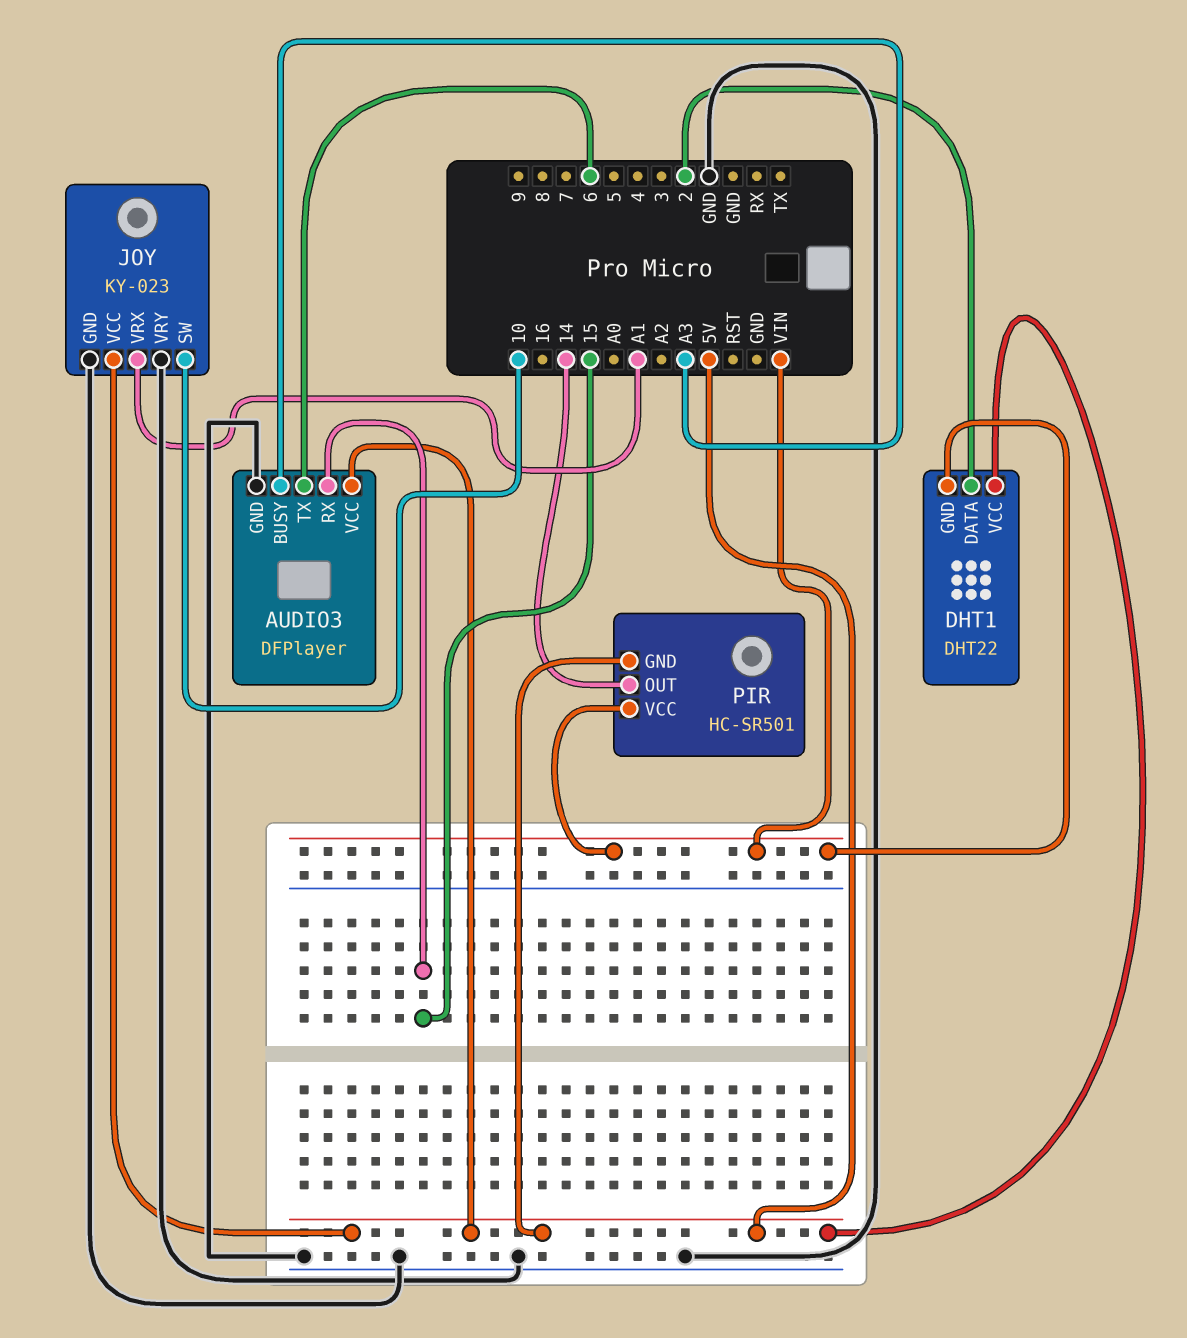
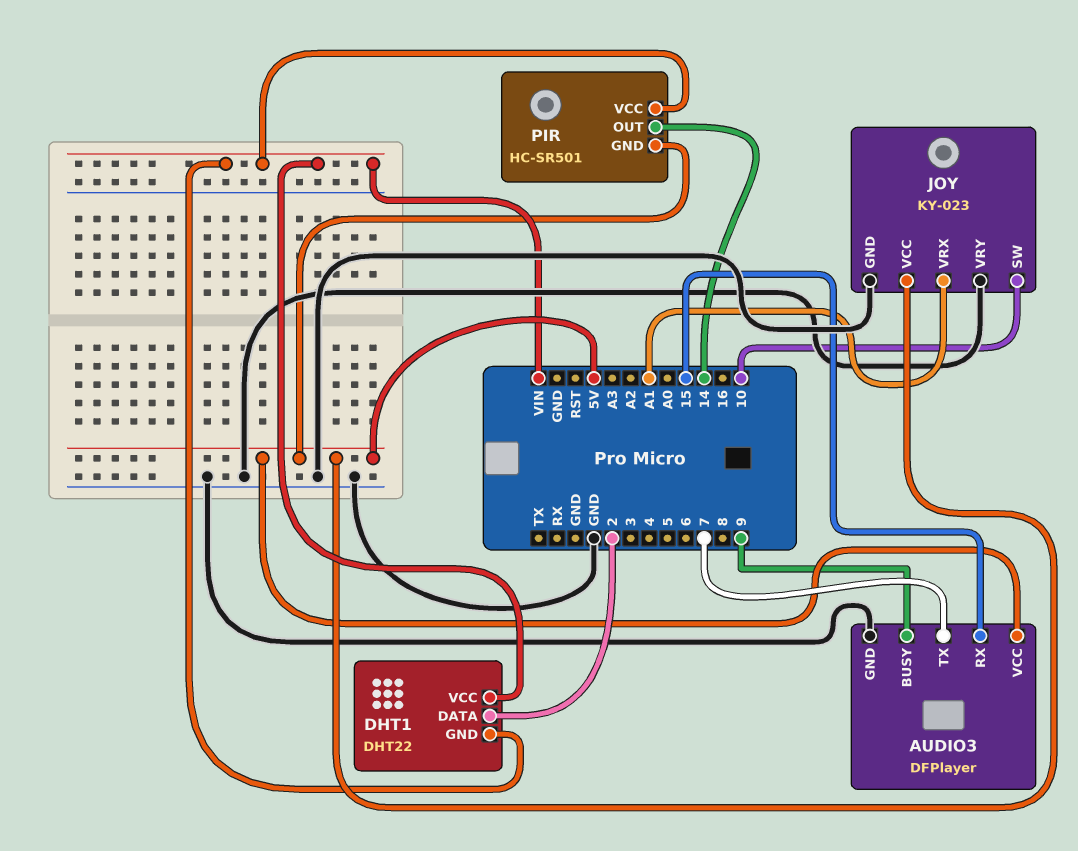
AUDIO3 pin BUSY: A3 -> 9
AUDIO3 pin TX: 6 -> 7
DHT1 pin VCC: 5V -> VIN

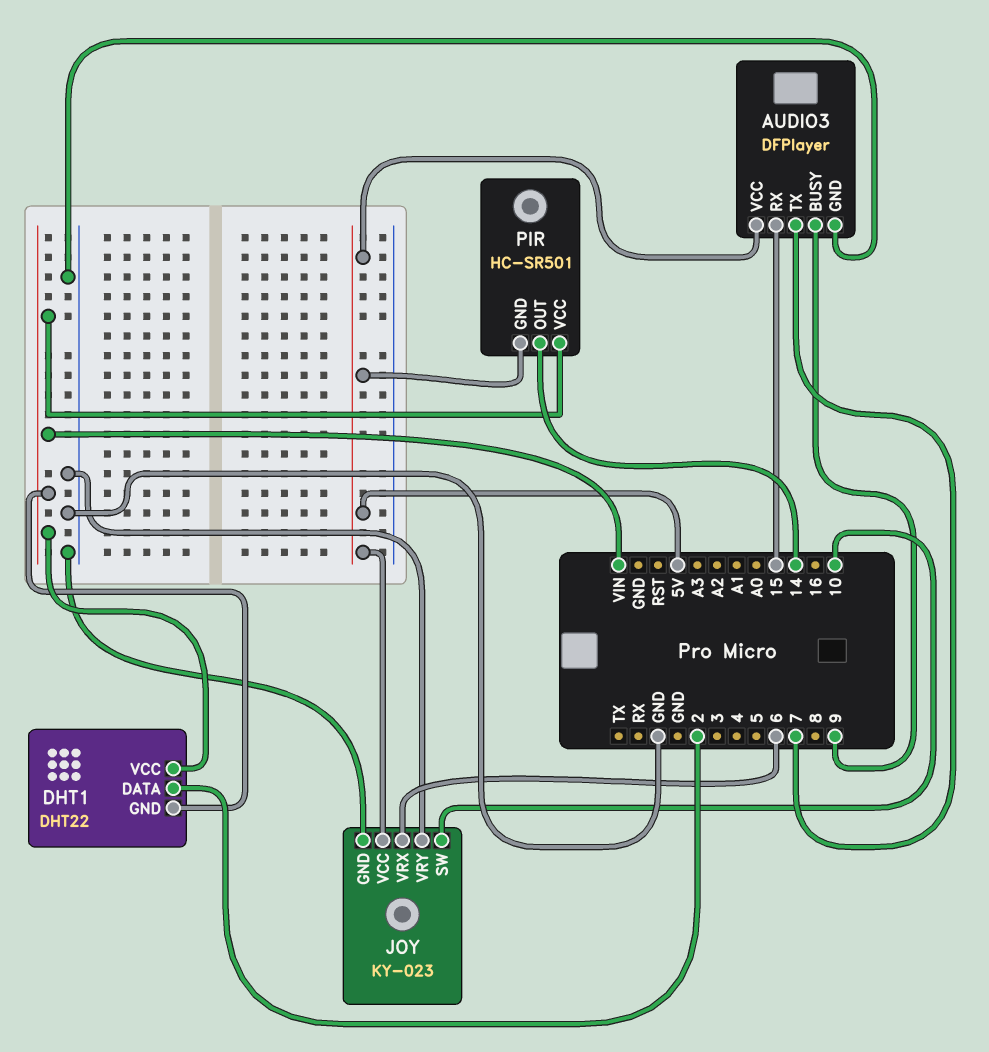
JOY pin VRX: A1 -> 6

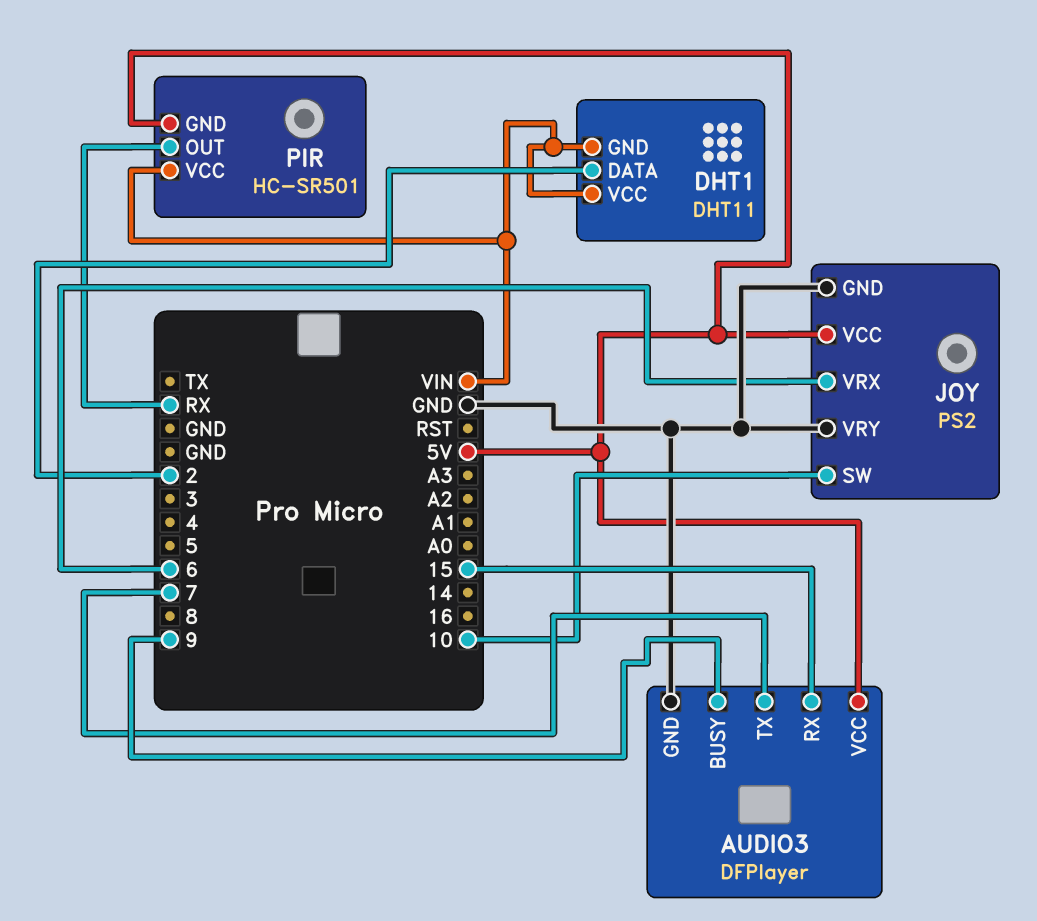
DHT1: DHT22 -> DHT11
JOY: KY-023 -> PS2
PIR pin OUT: 14 -> RX

